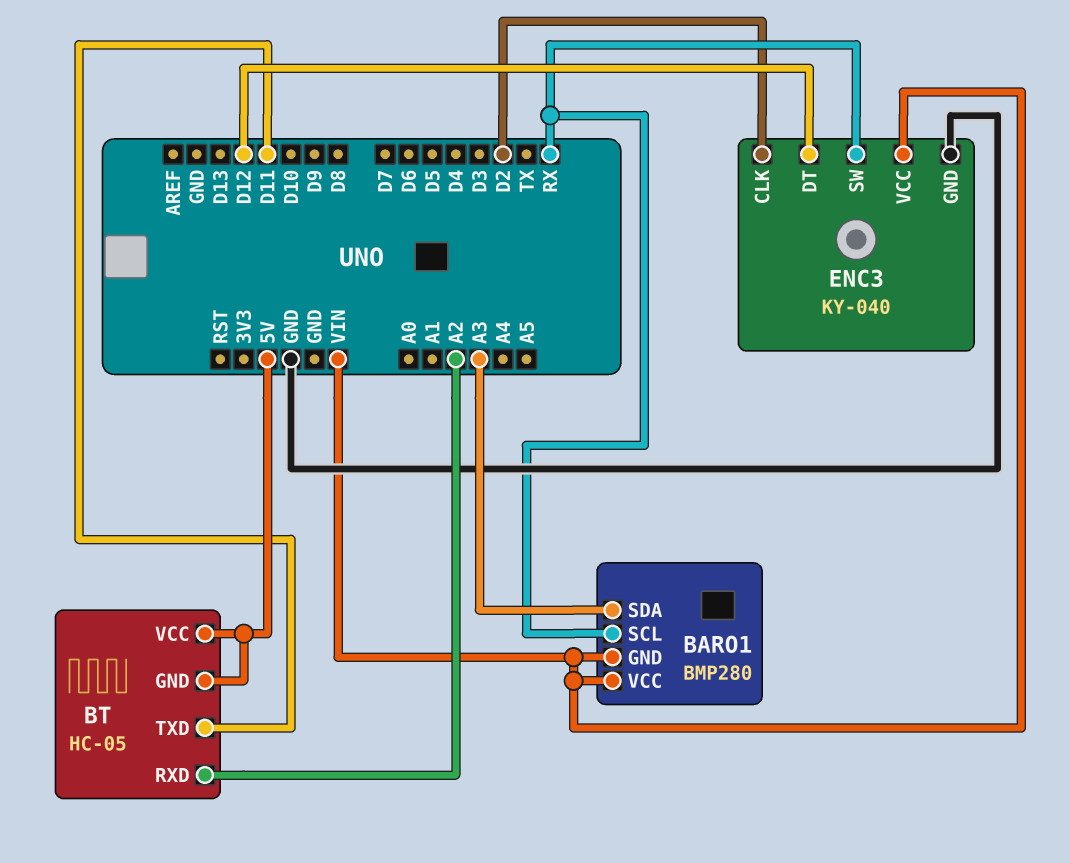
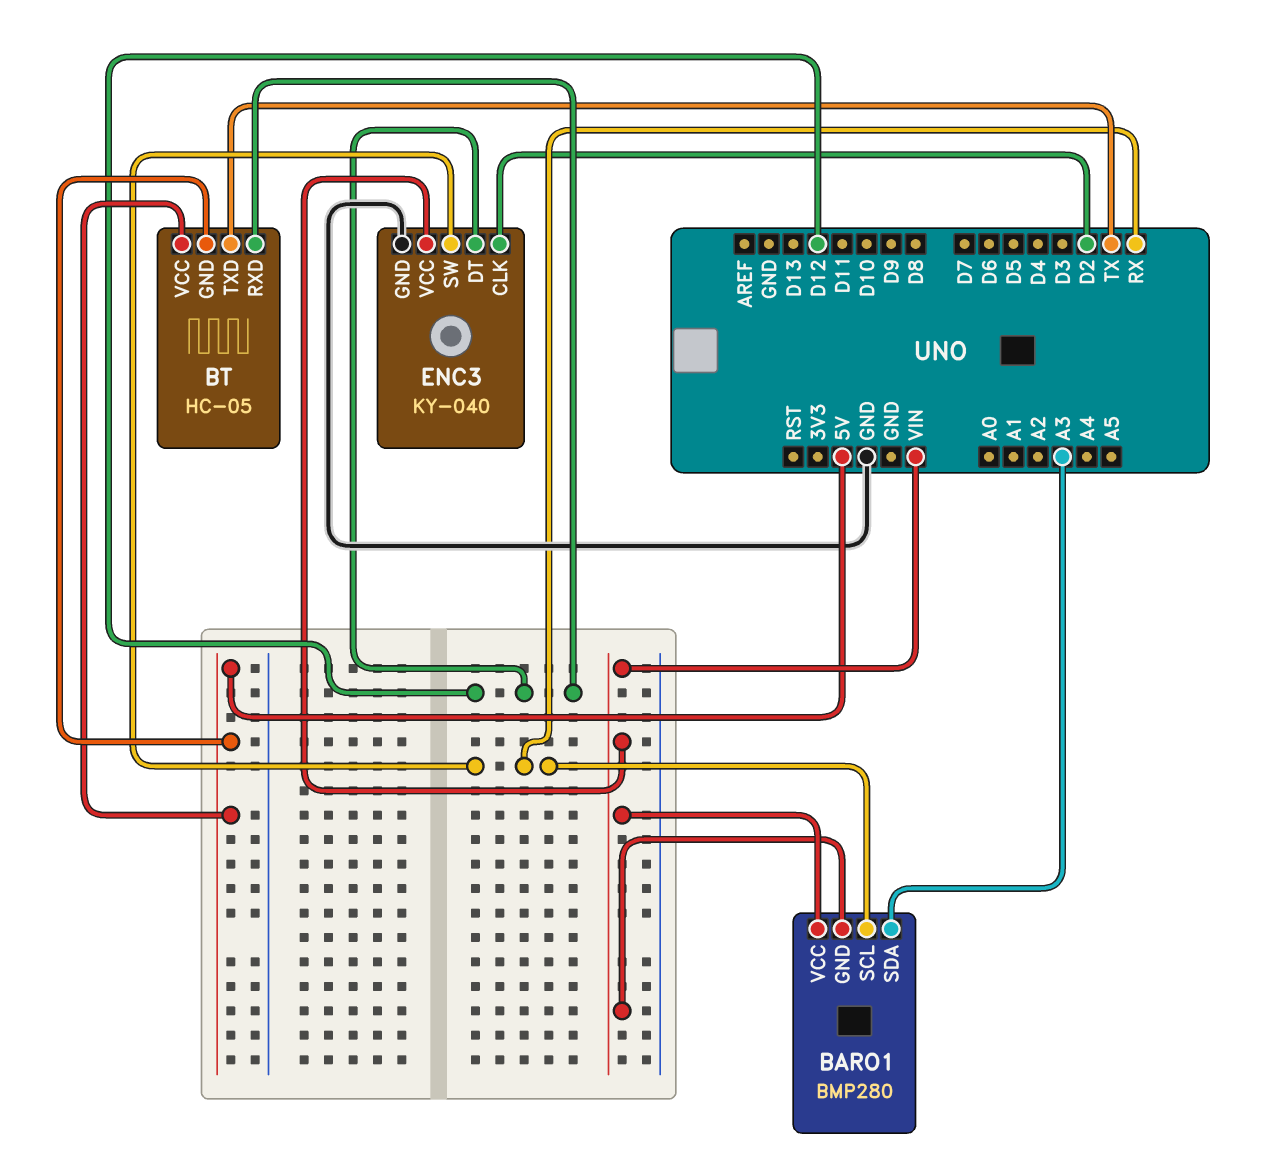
BT pin RXD: A2 -> D12
BT pin TXD: D11 -> TX

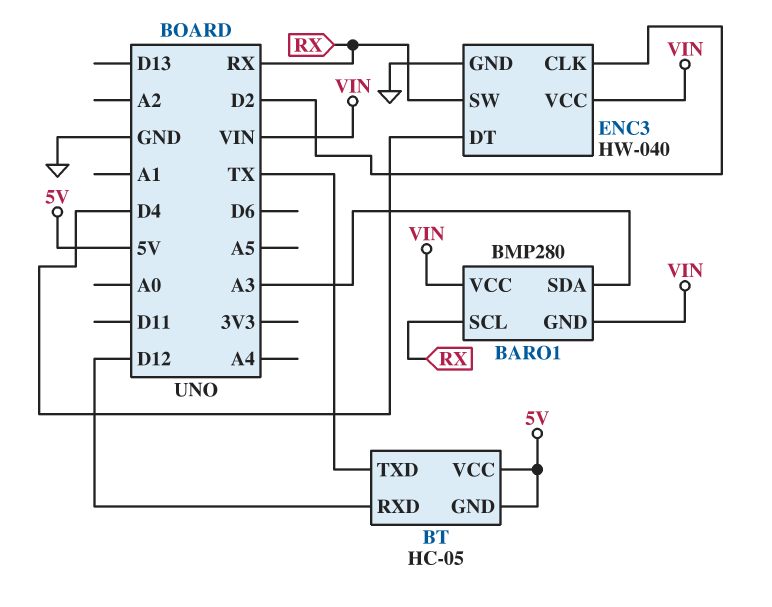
ENC3: KY-040 -> HW-040
ENC3 pin DT: D12 -> D4

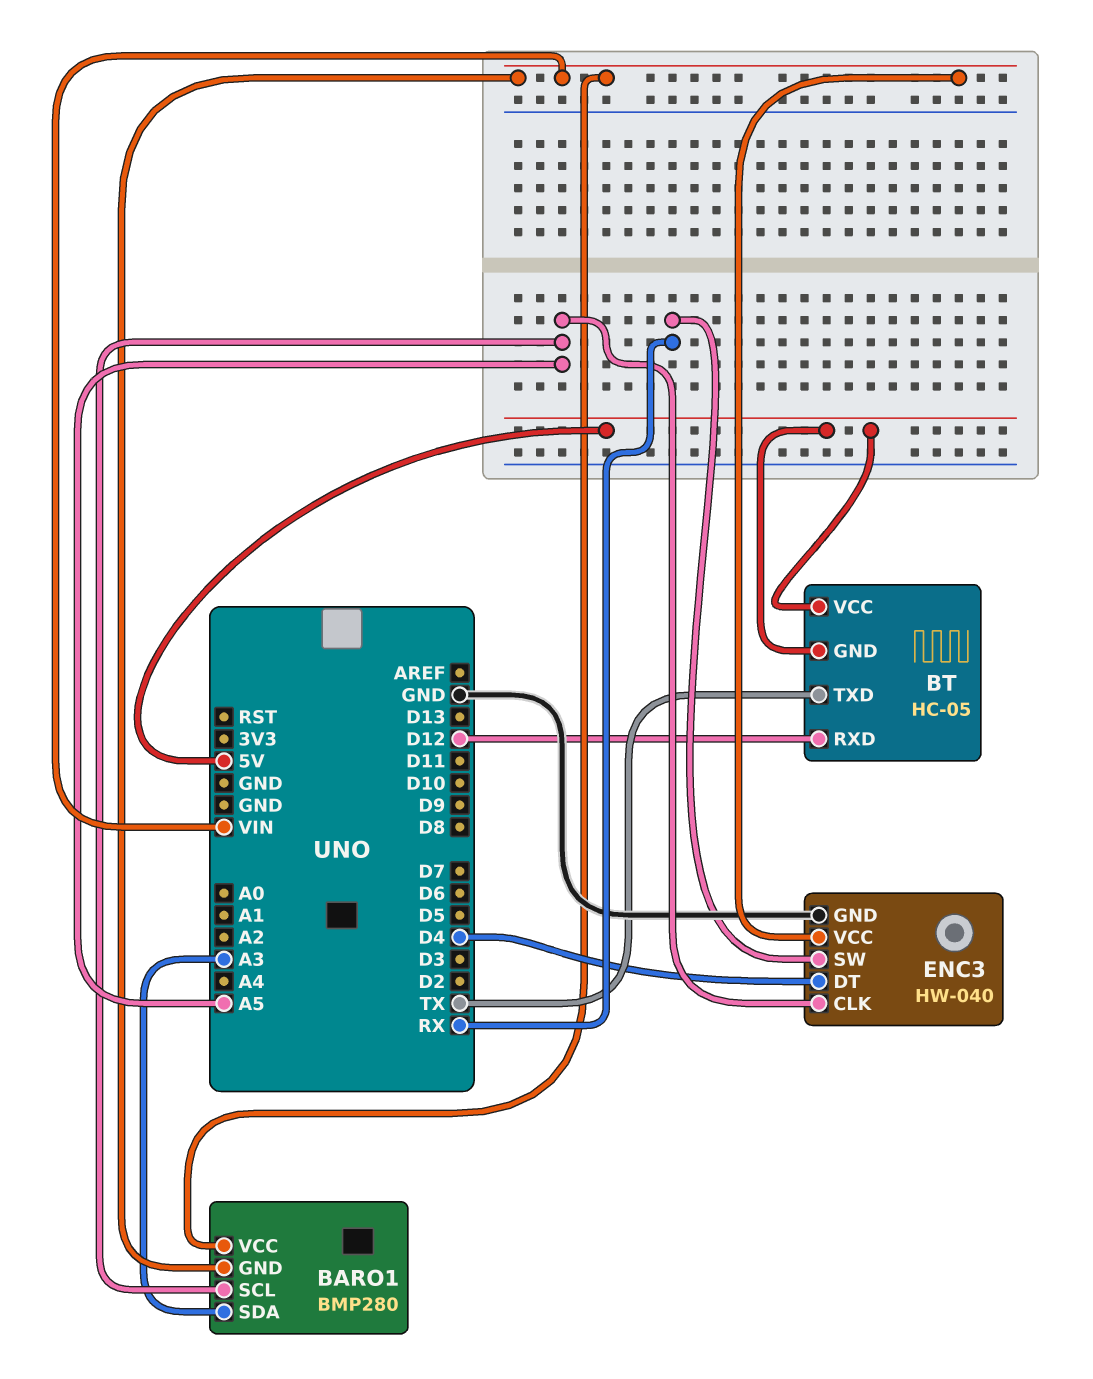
BARO1 pin SCL: RX -> A5
ENC3 pin CLK: D2 -> A5

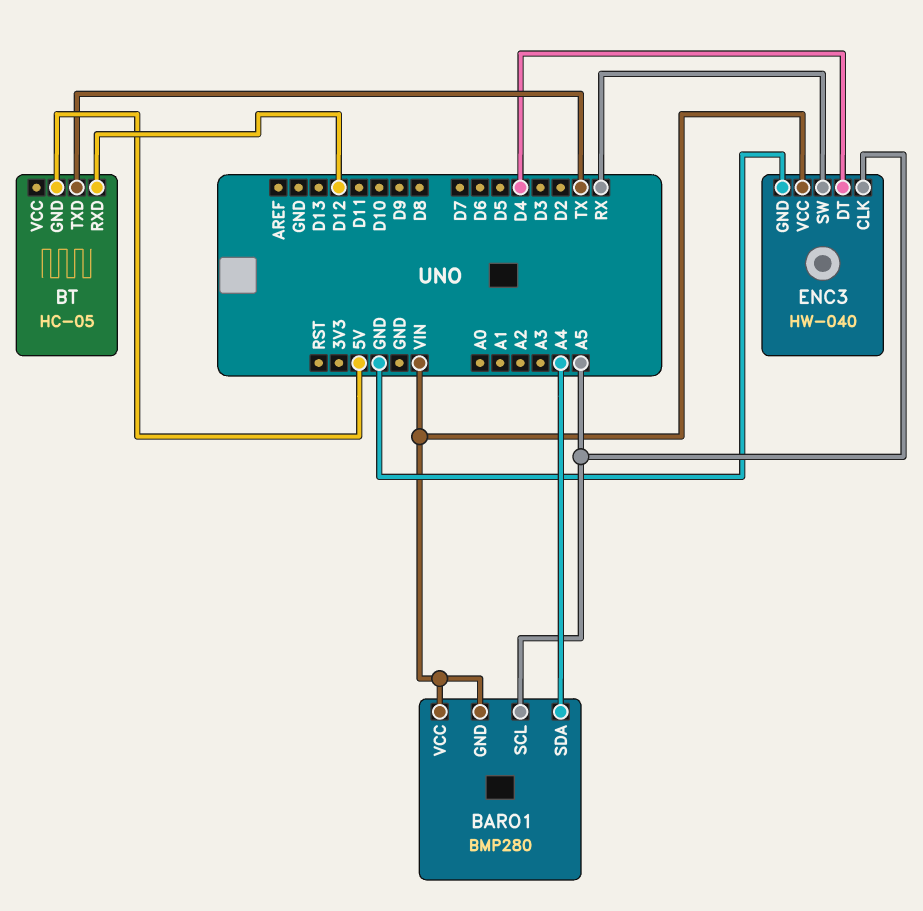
BARO1 pin SDA: A3 -> A4
BT pin VCC: 5V -> none

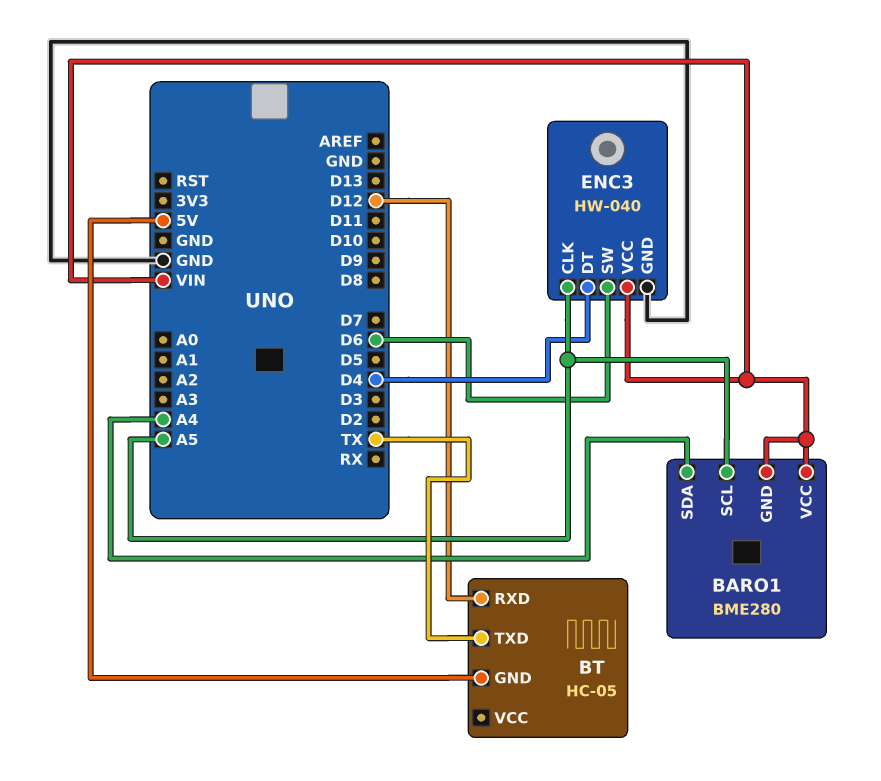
BARO1: BMP280 -> BME280
ENC3 pin SW: RX -> D6

